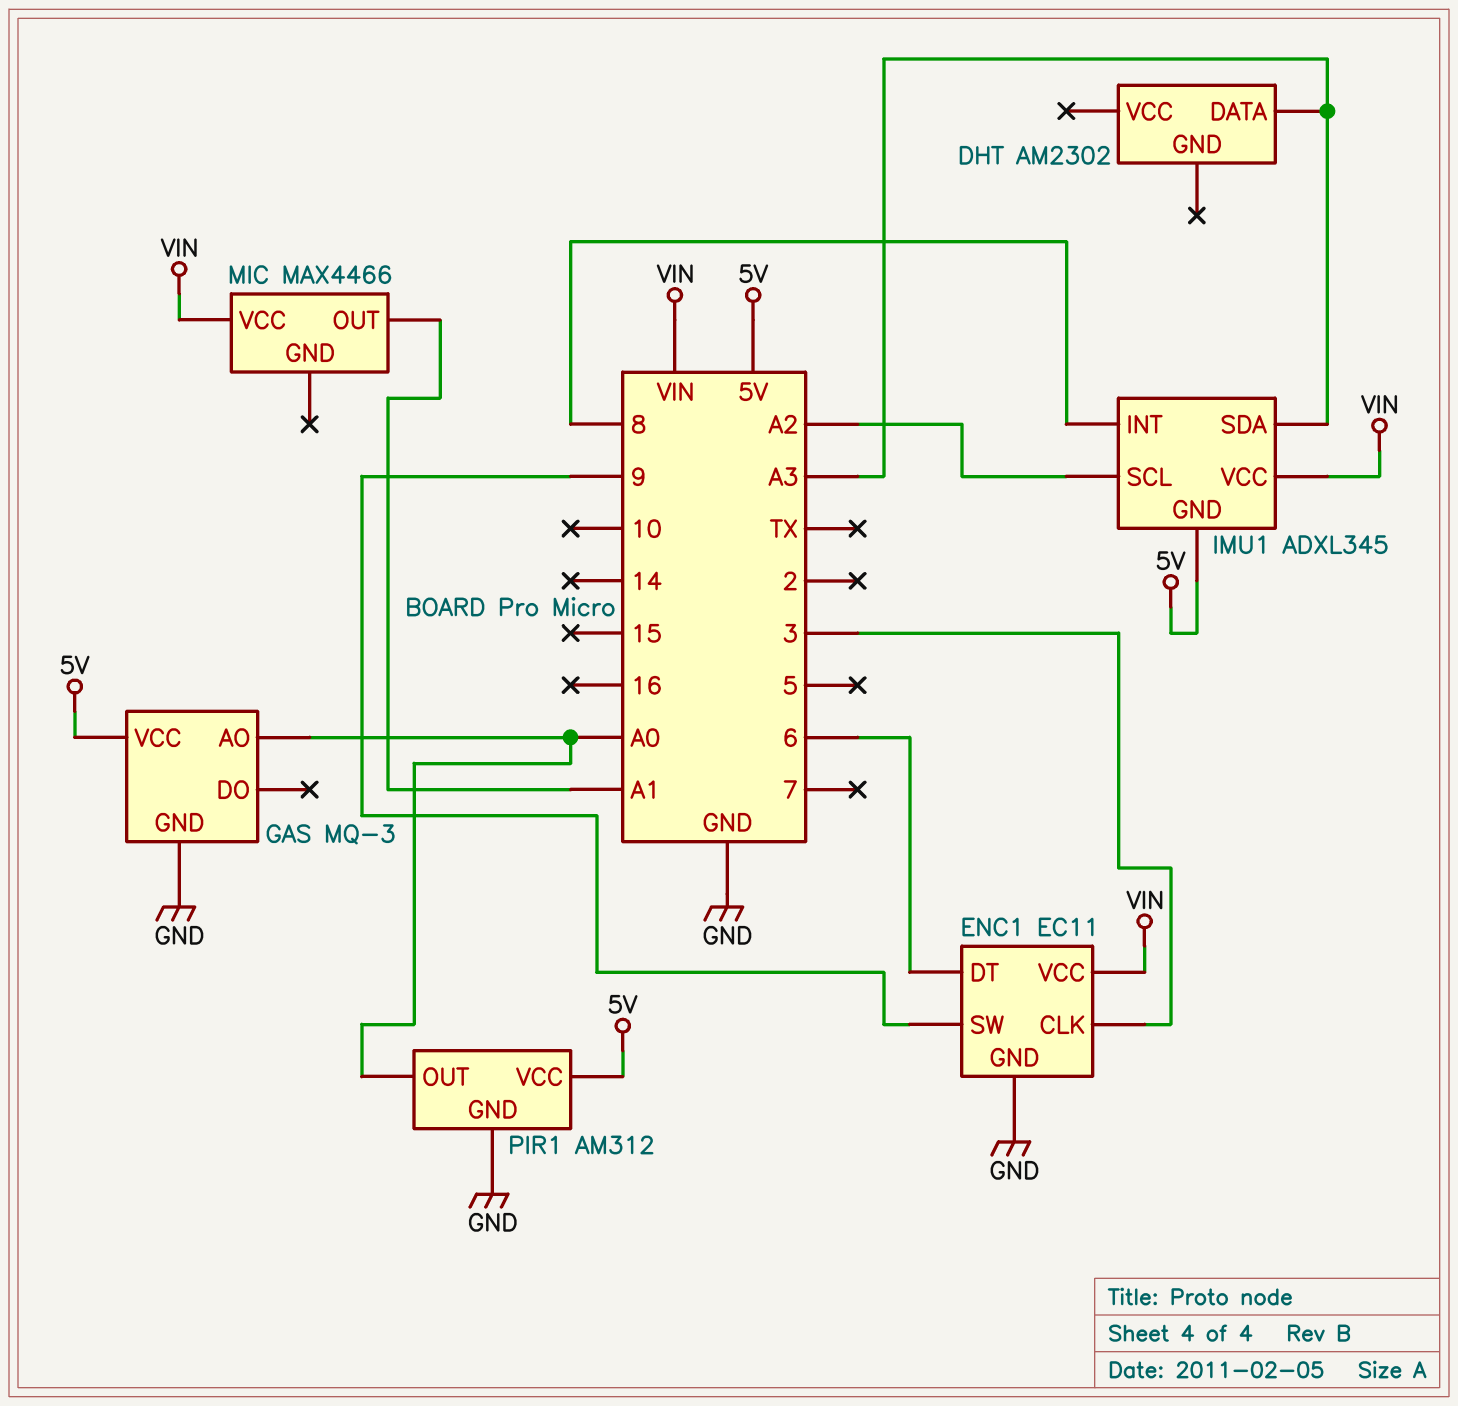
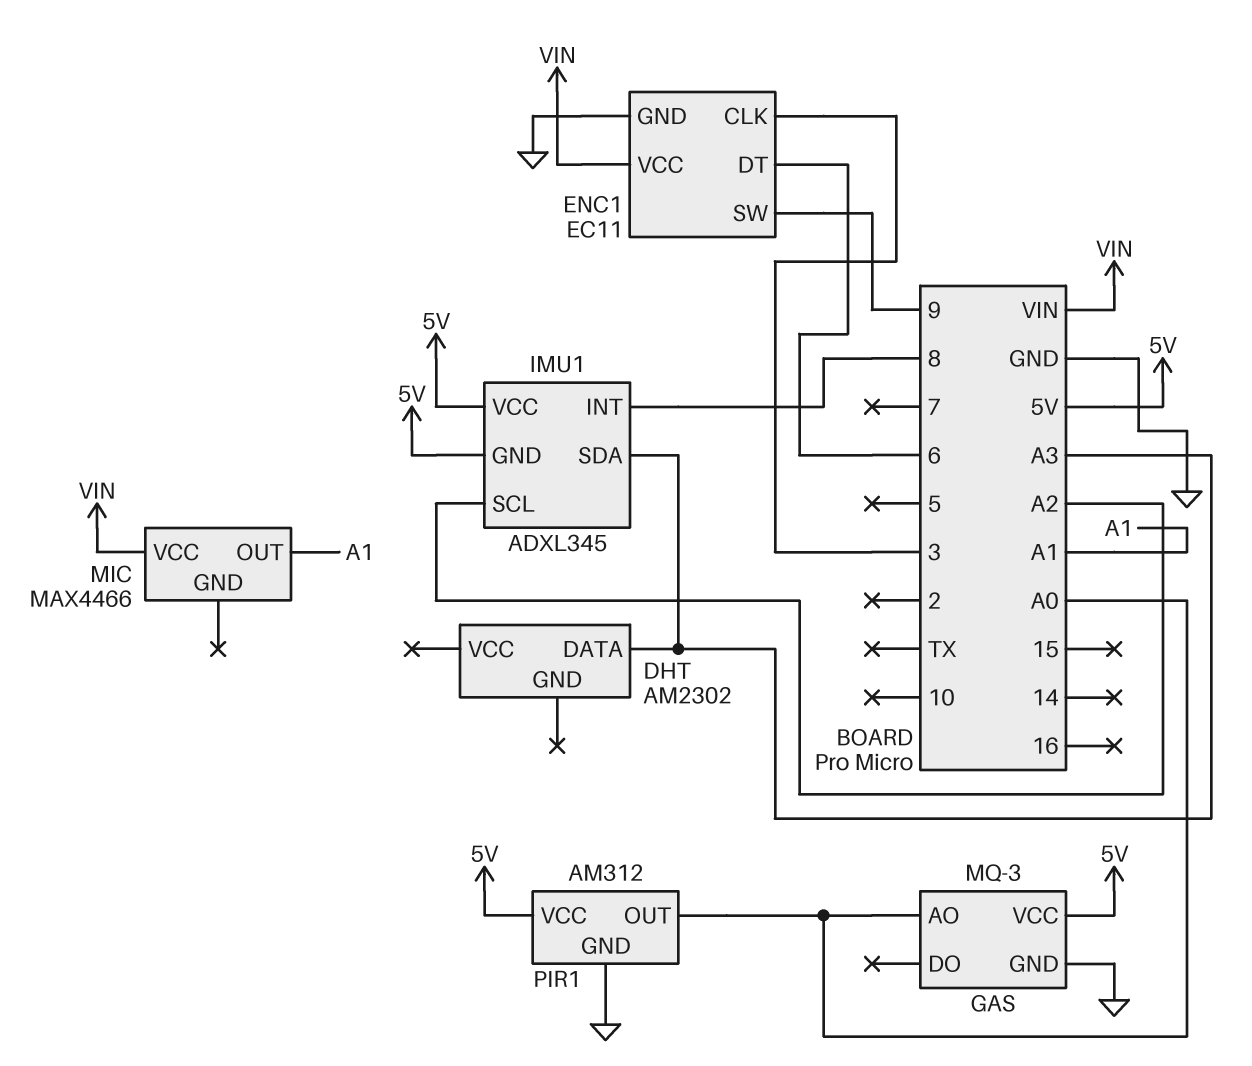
IMU1 pin VCC: VIN -> 5V

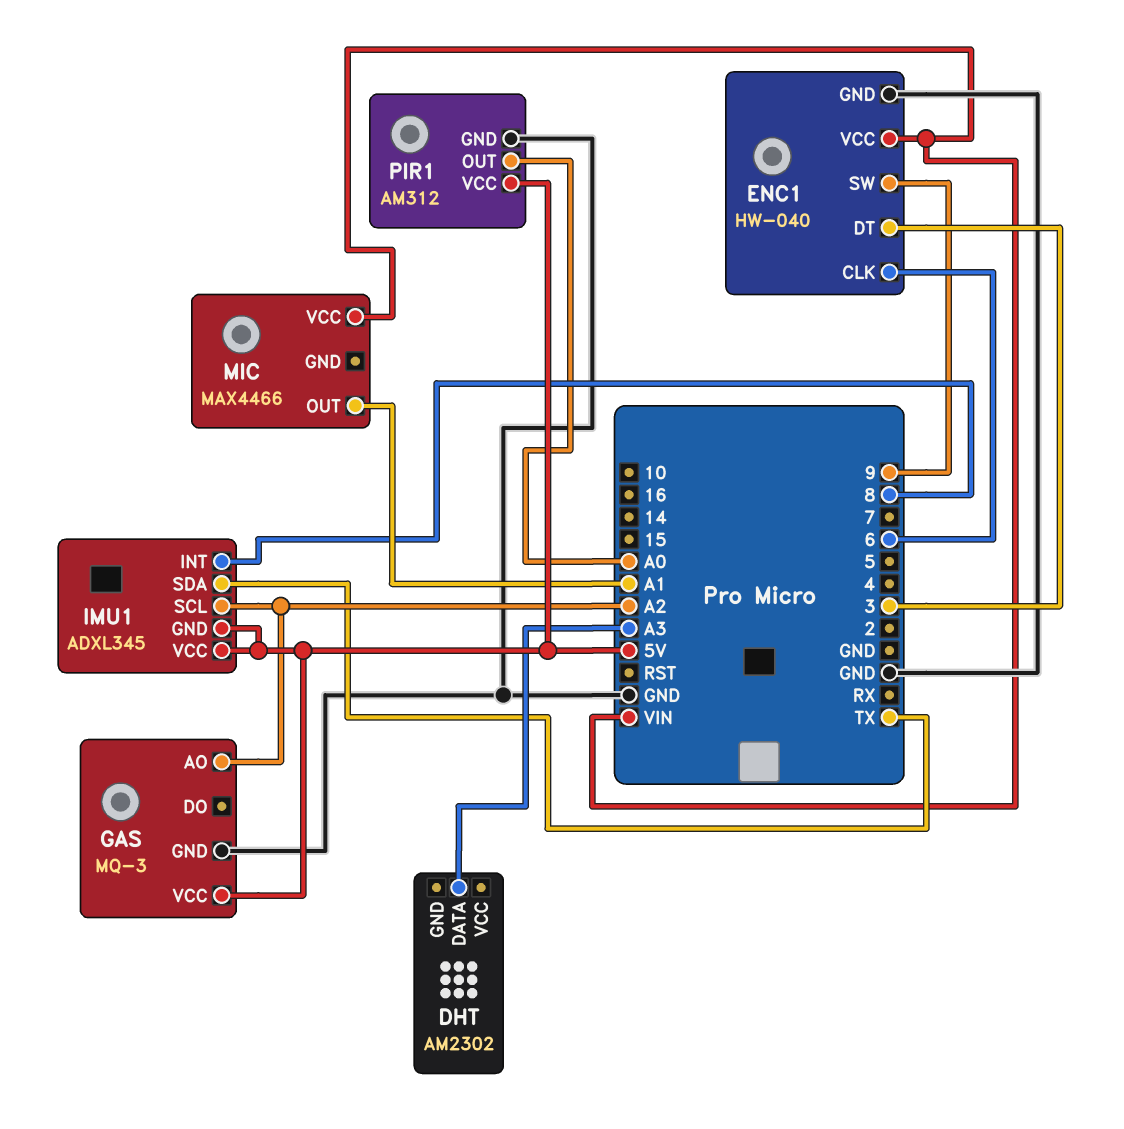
ENC1: EC11 -> HW-040
ENC1 pin CLK: 3 -> 6
ENC1 pin DT: 6 -> 3
GAS pin AO: A0 -> A2
IMU1 pin SDA: A3 -> TX

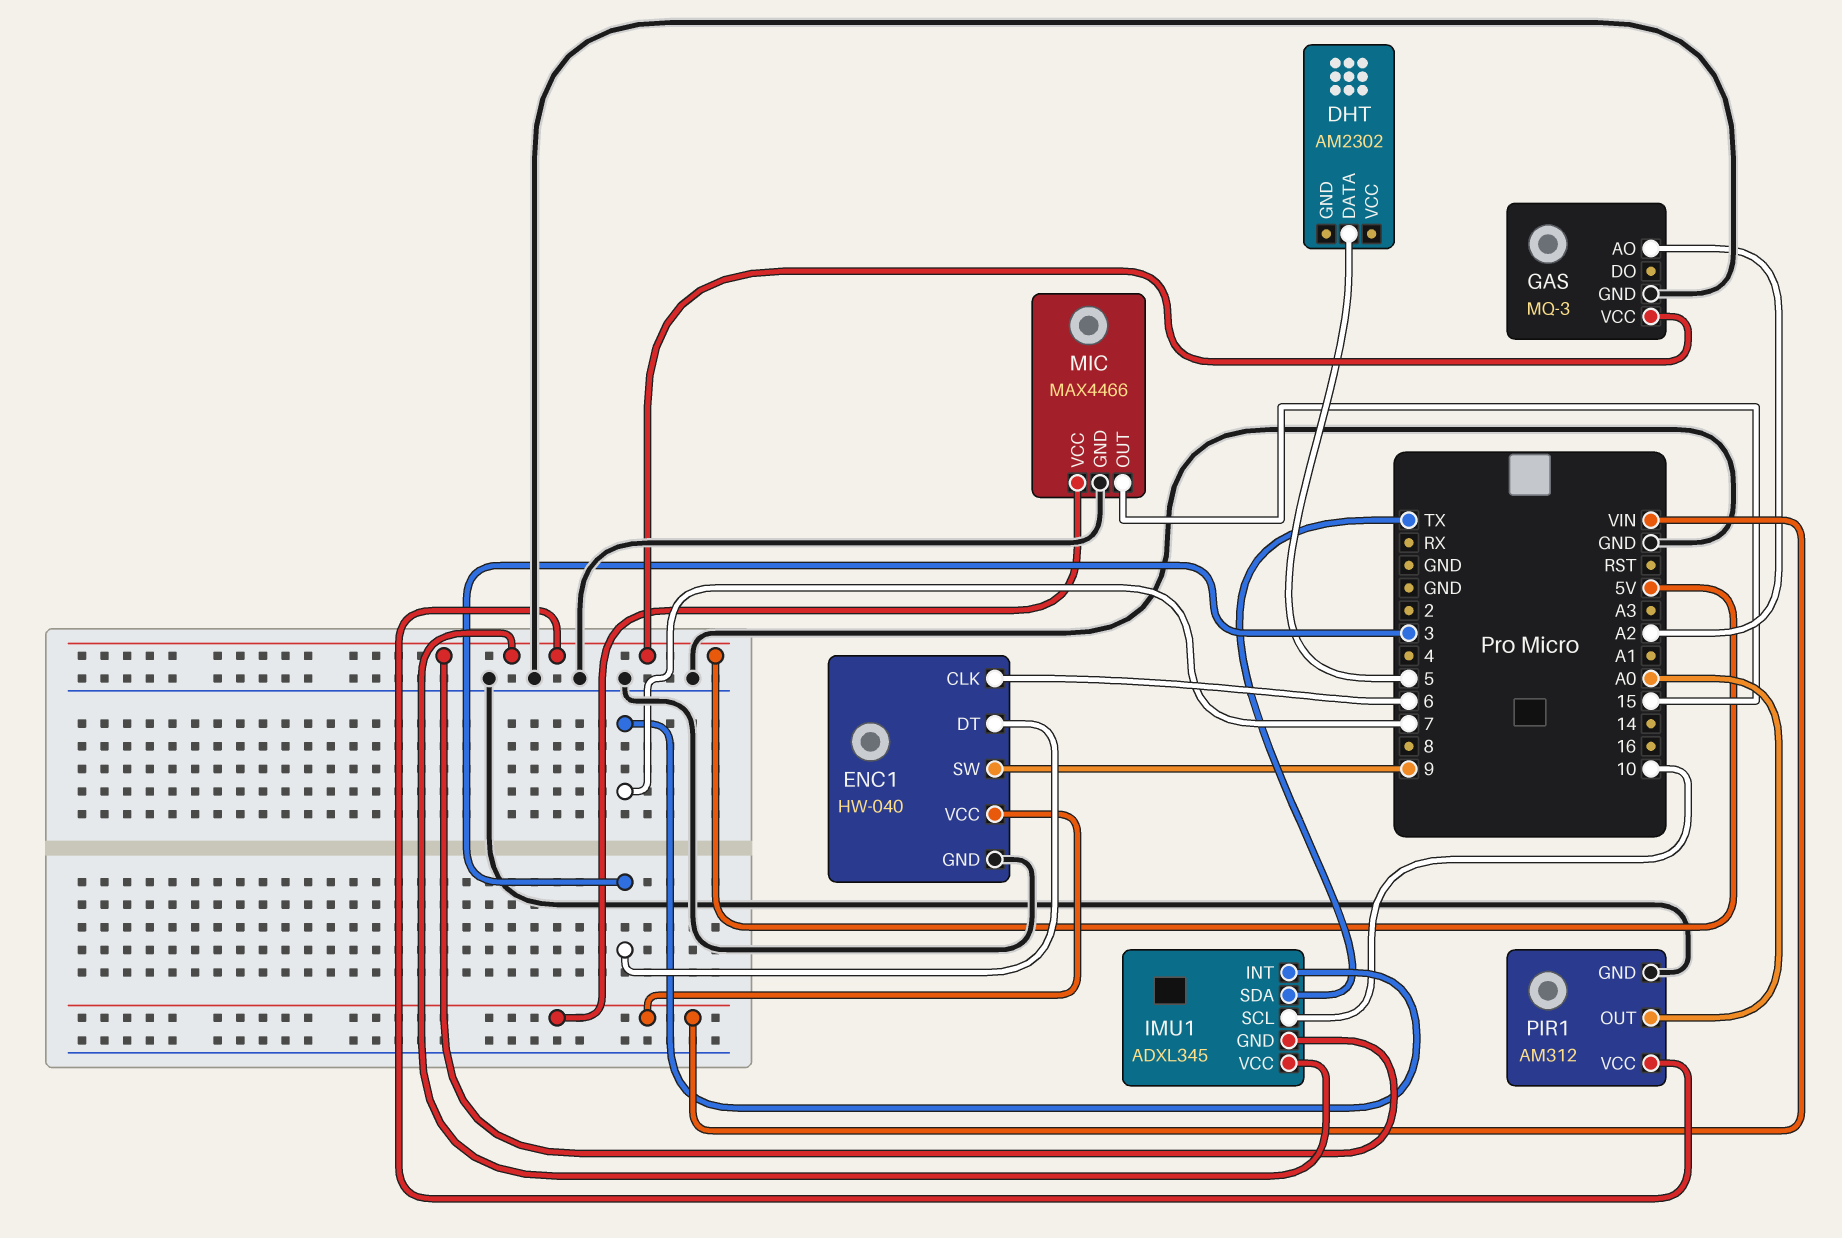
DHT pin DATA: A3 -> 5
IMU1 pin INT: 8 -> 7
IMU1 pin SCL: A2 -> 10
MIC pin GND: none -> GND
MIC pin OUT: A1 -> 15

